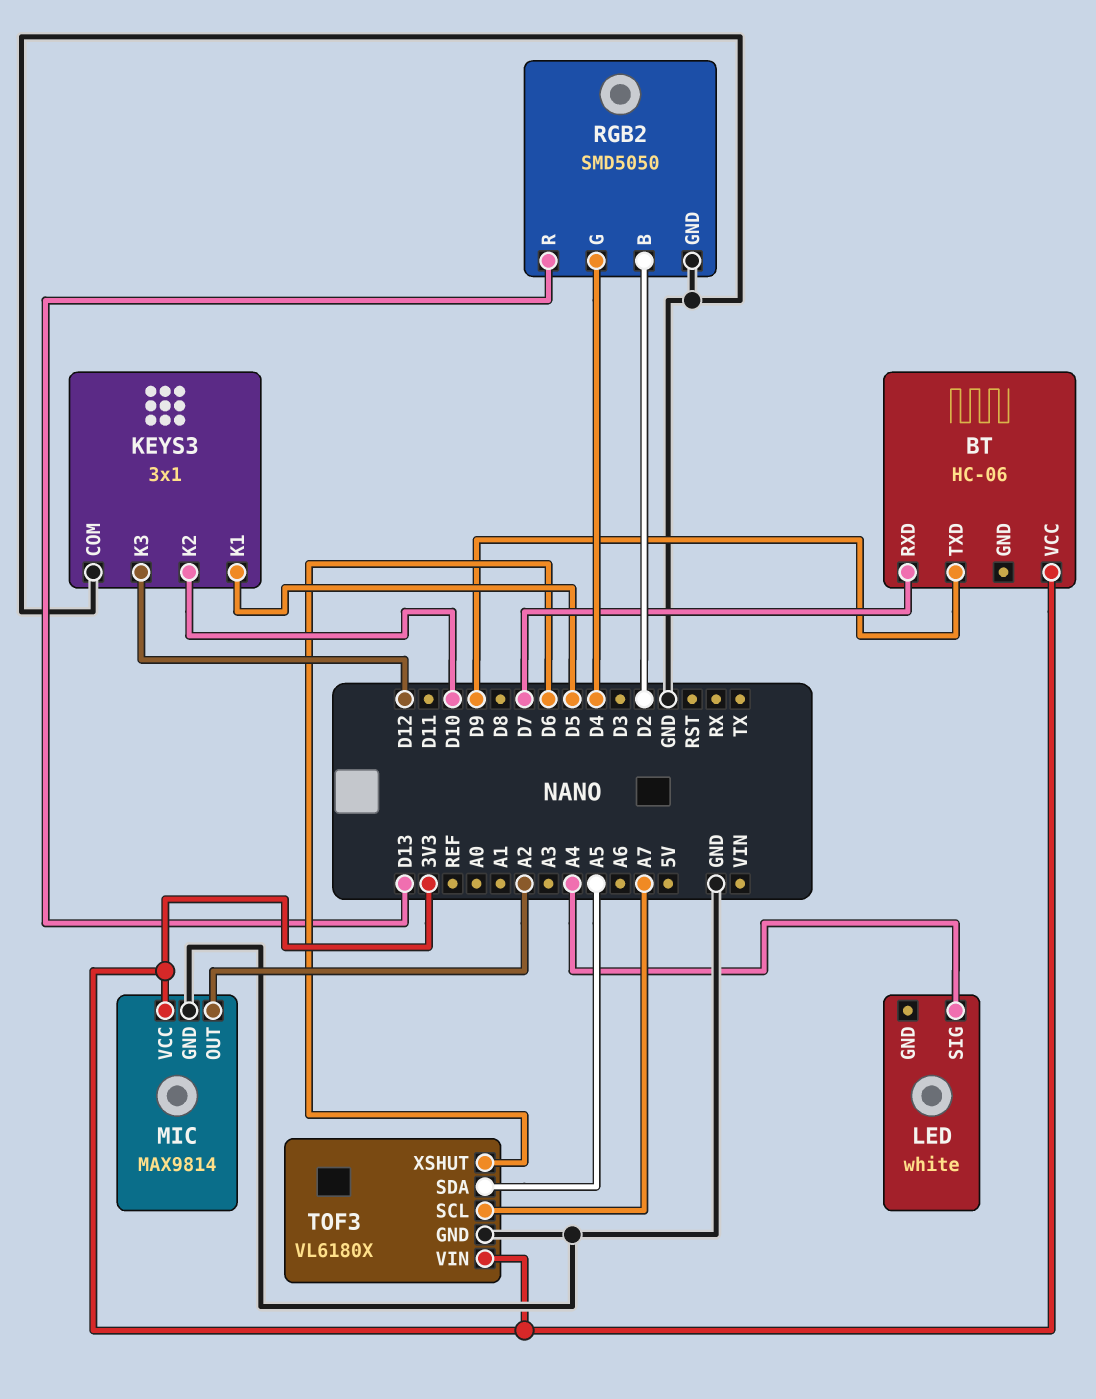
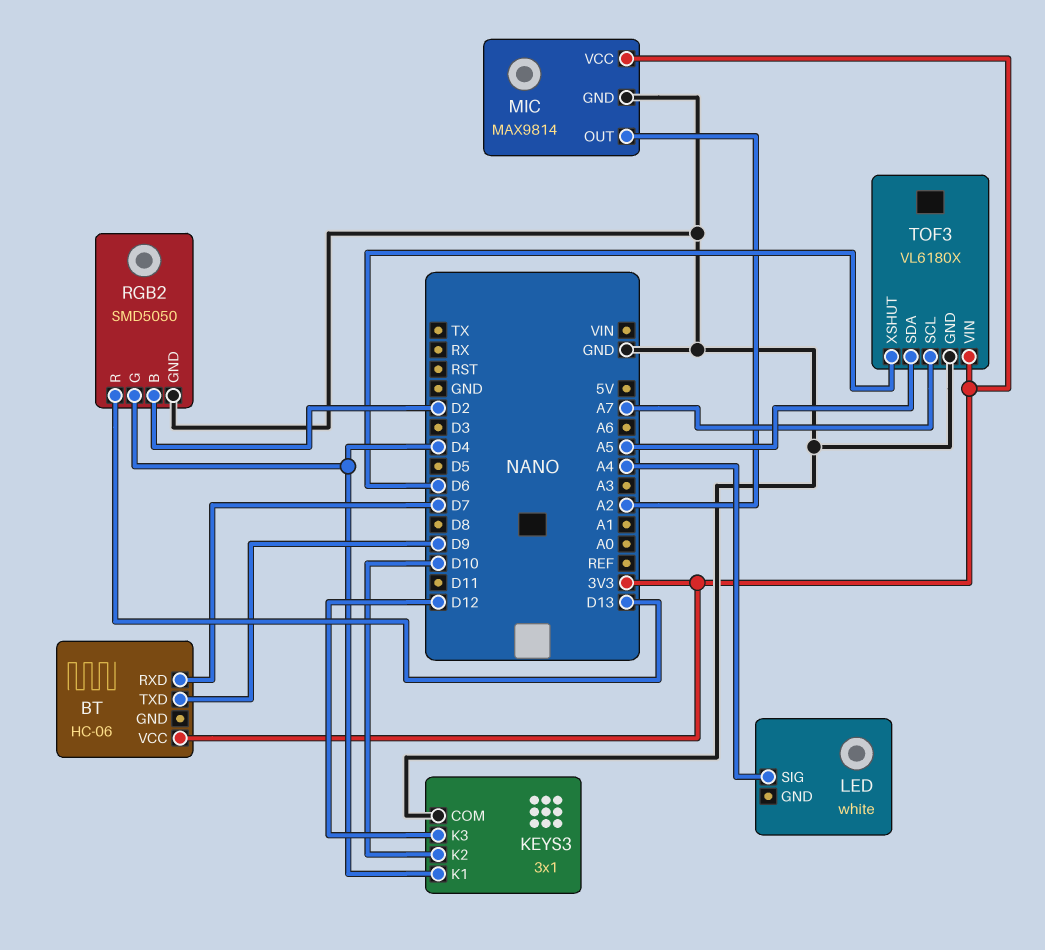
KEYS3 pin K1: D5 -> D4

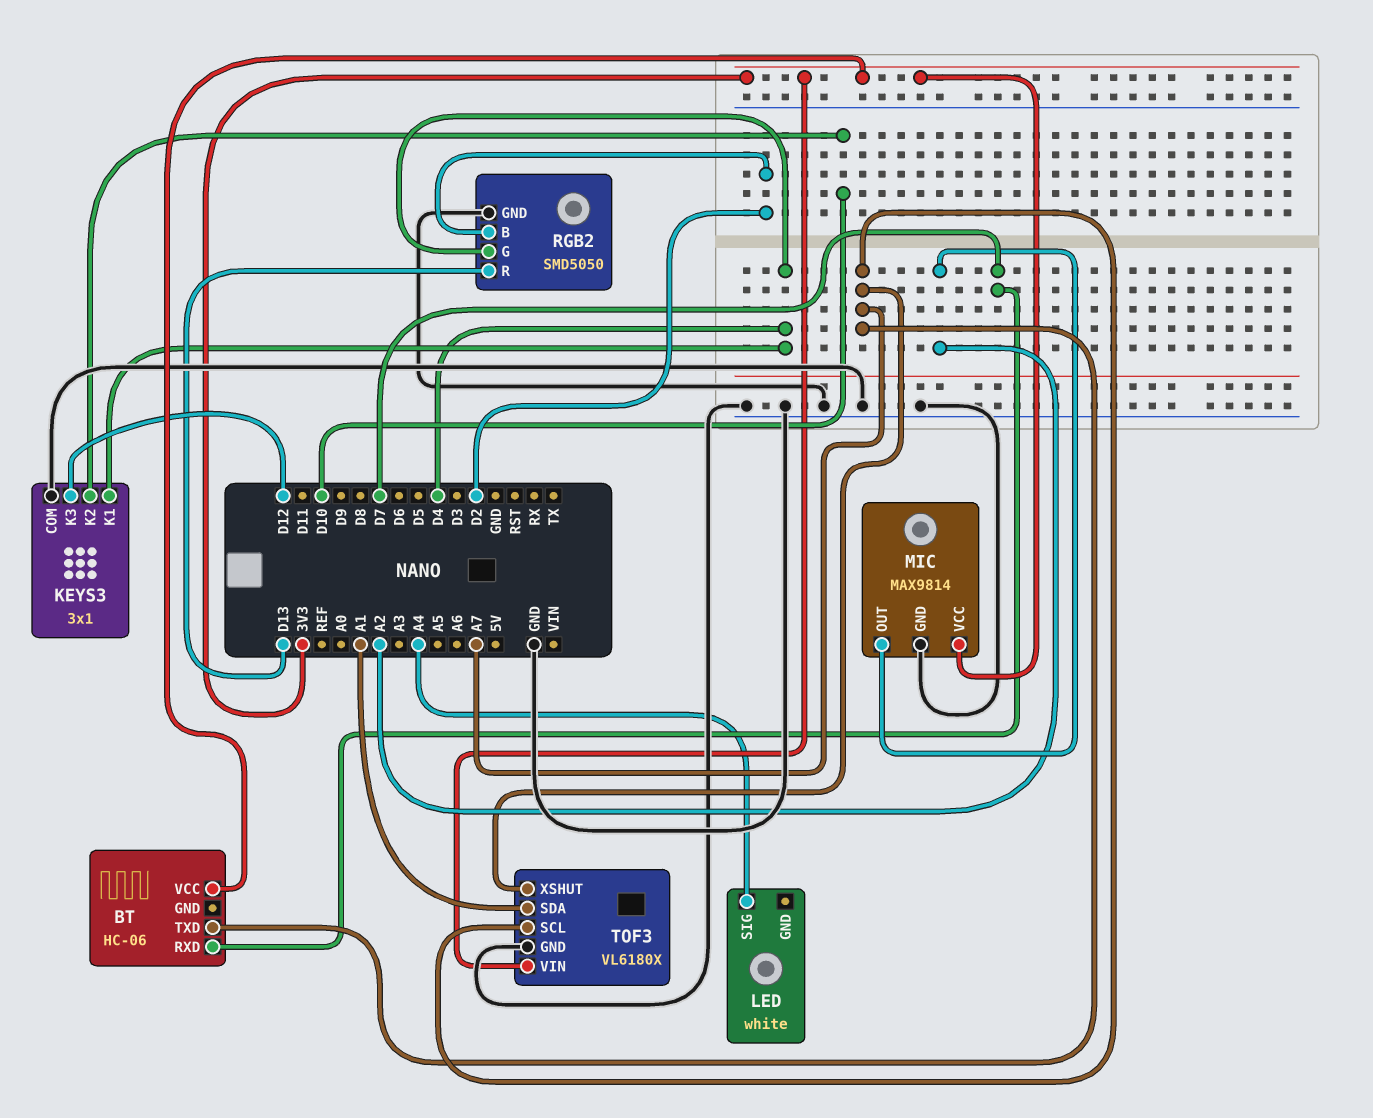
BT pin TXD: D9 -> A7
TOF3 pin SDA: A5 -> A1
TOF3 pin XSHUT: D6 -> A7

